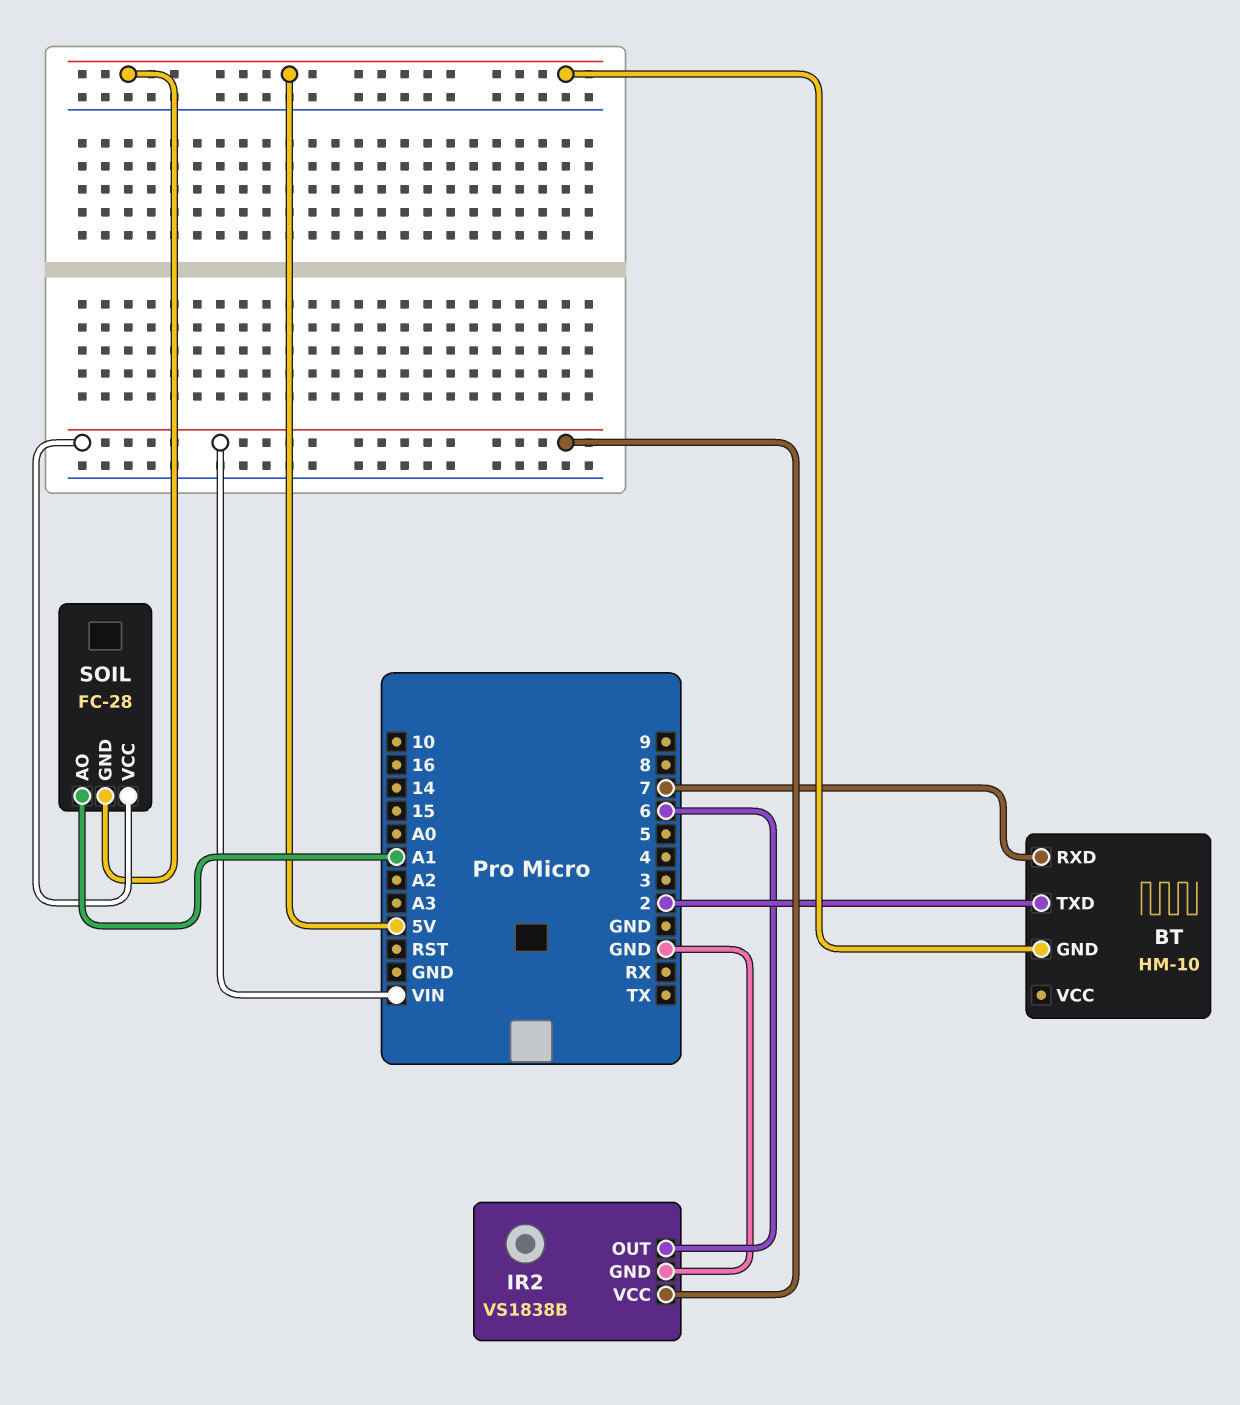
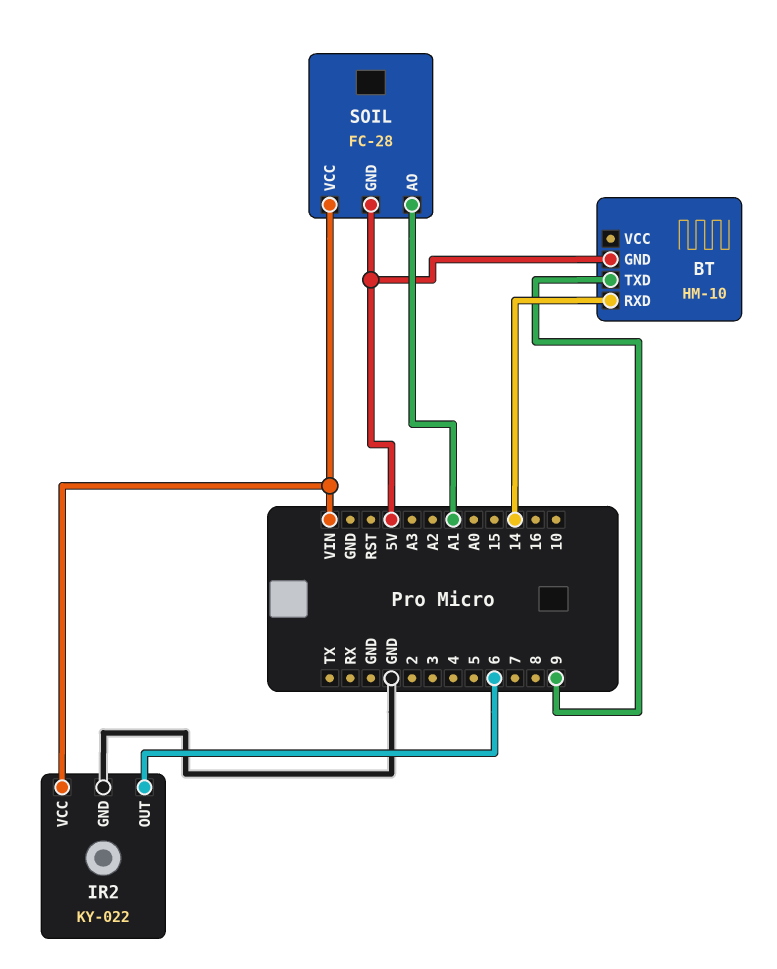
BT pin RXD: 7 -> 14
BT pin TXD: 2 -> 9
IR2: VS1838B -> KY-022

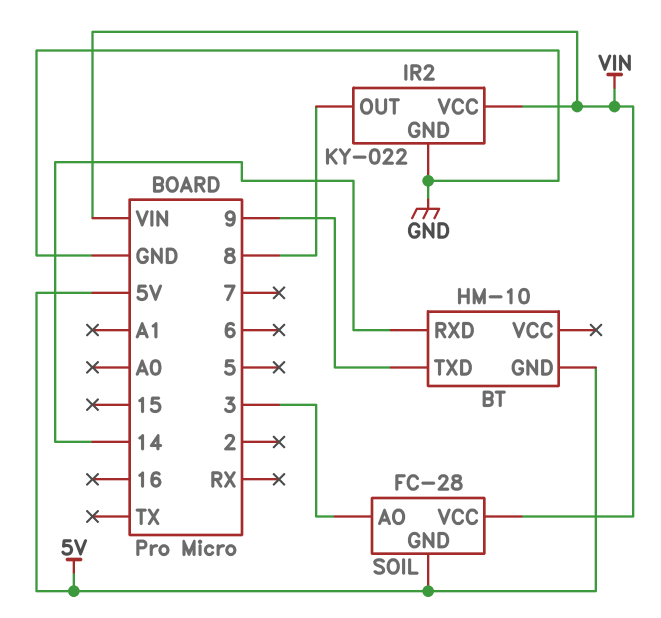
IR2 pin OUT: 6 -> 8
SOIL pin AO: A1 -> 3

